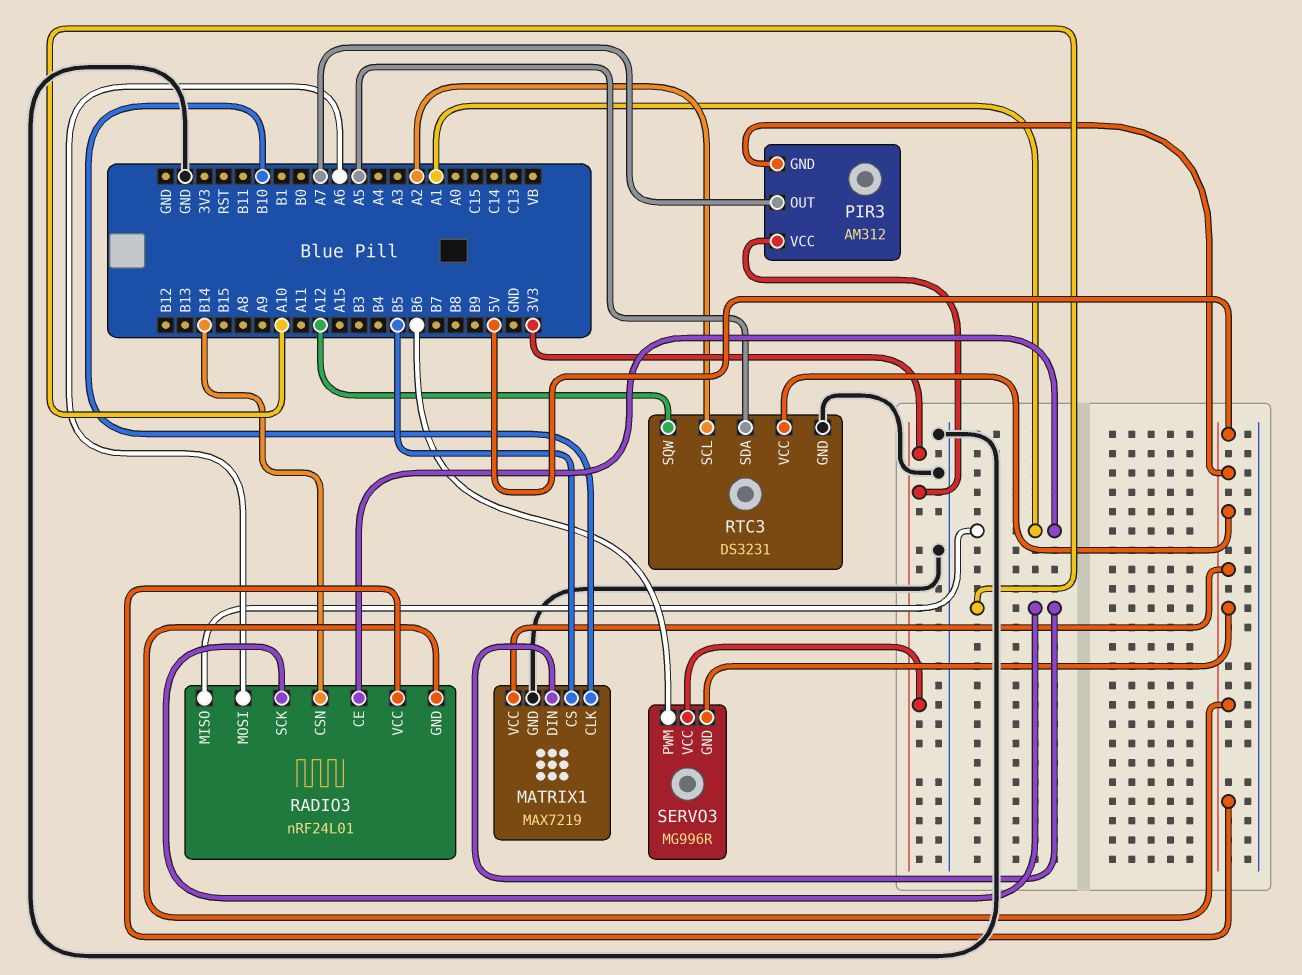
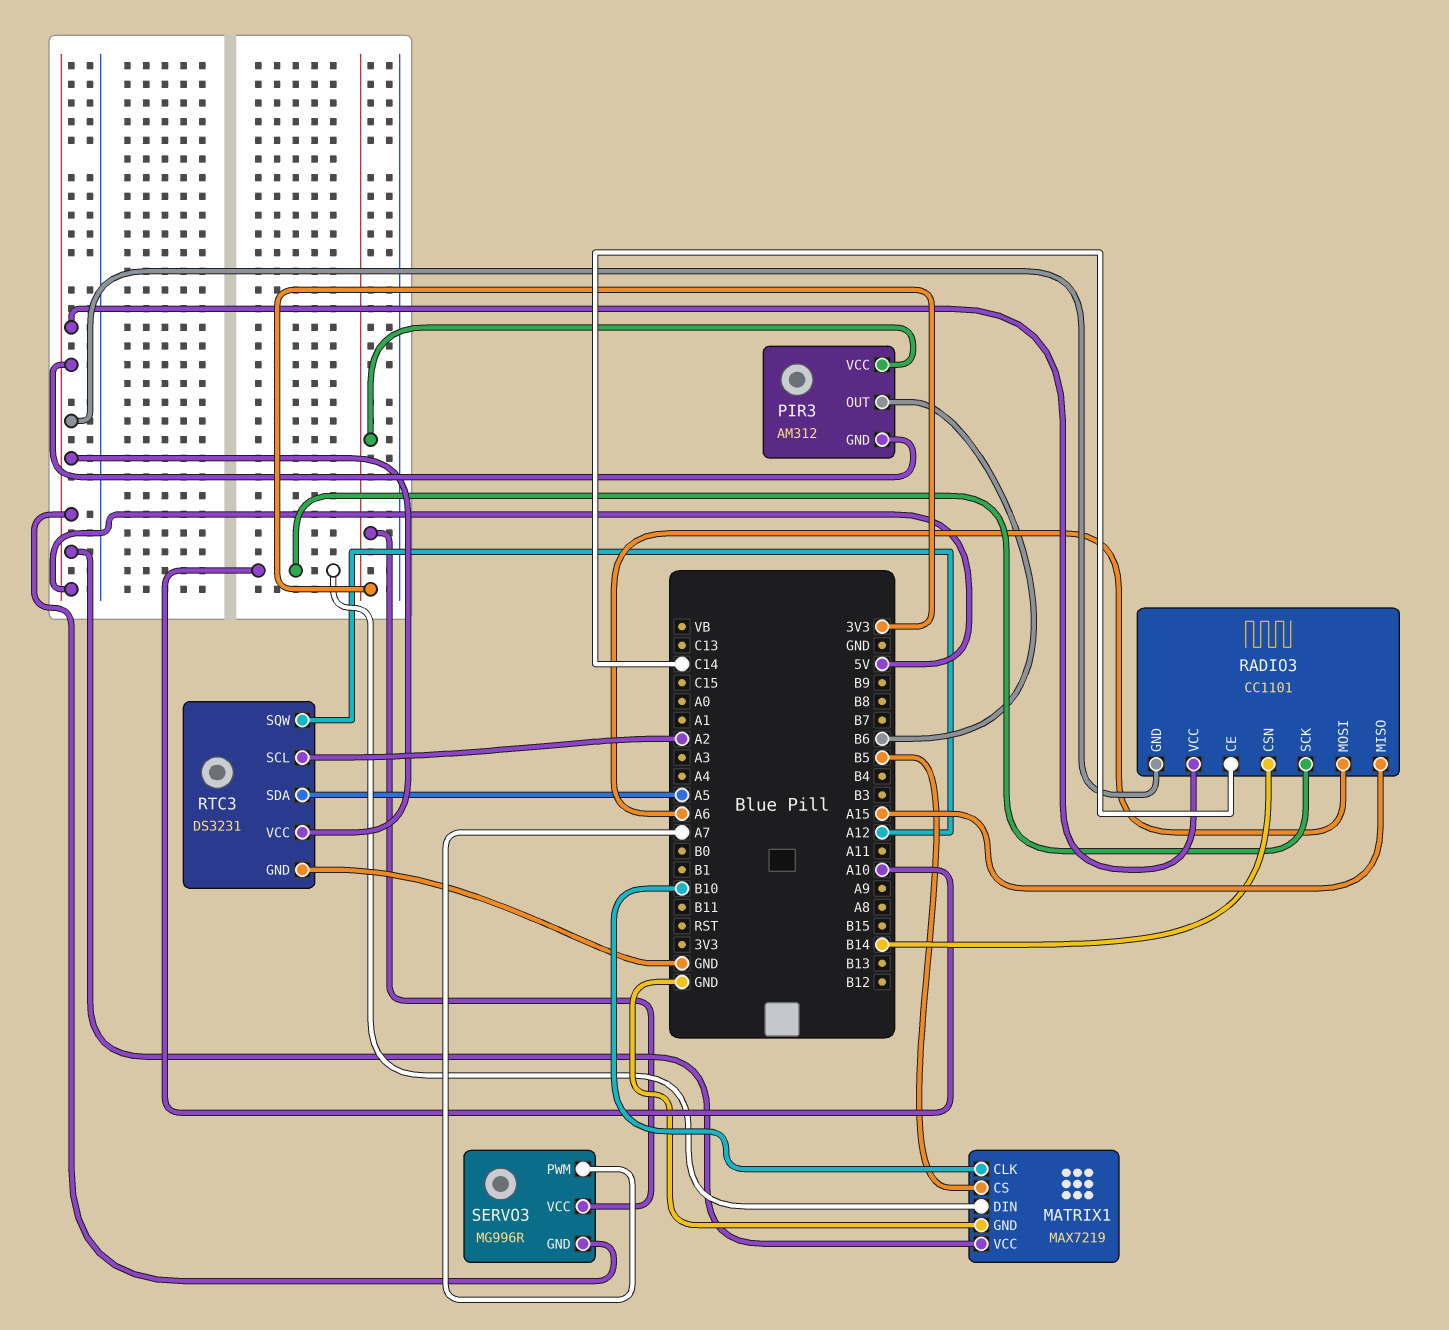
PIR3 pin OUT: A7 -> B6
RADIO3: nRF24L01 -> CC1101
RADIO3 pin CE: A1 -> C14
RADIO3 pin MISO: A1 -> A15
SERVO3 pin PWM: B6 -> A7

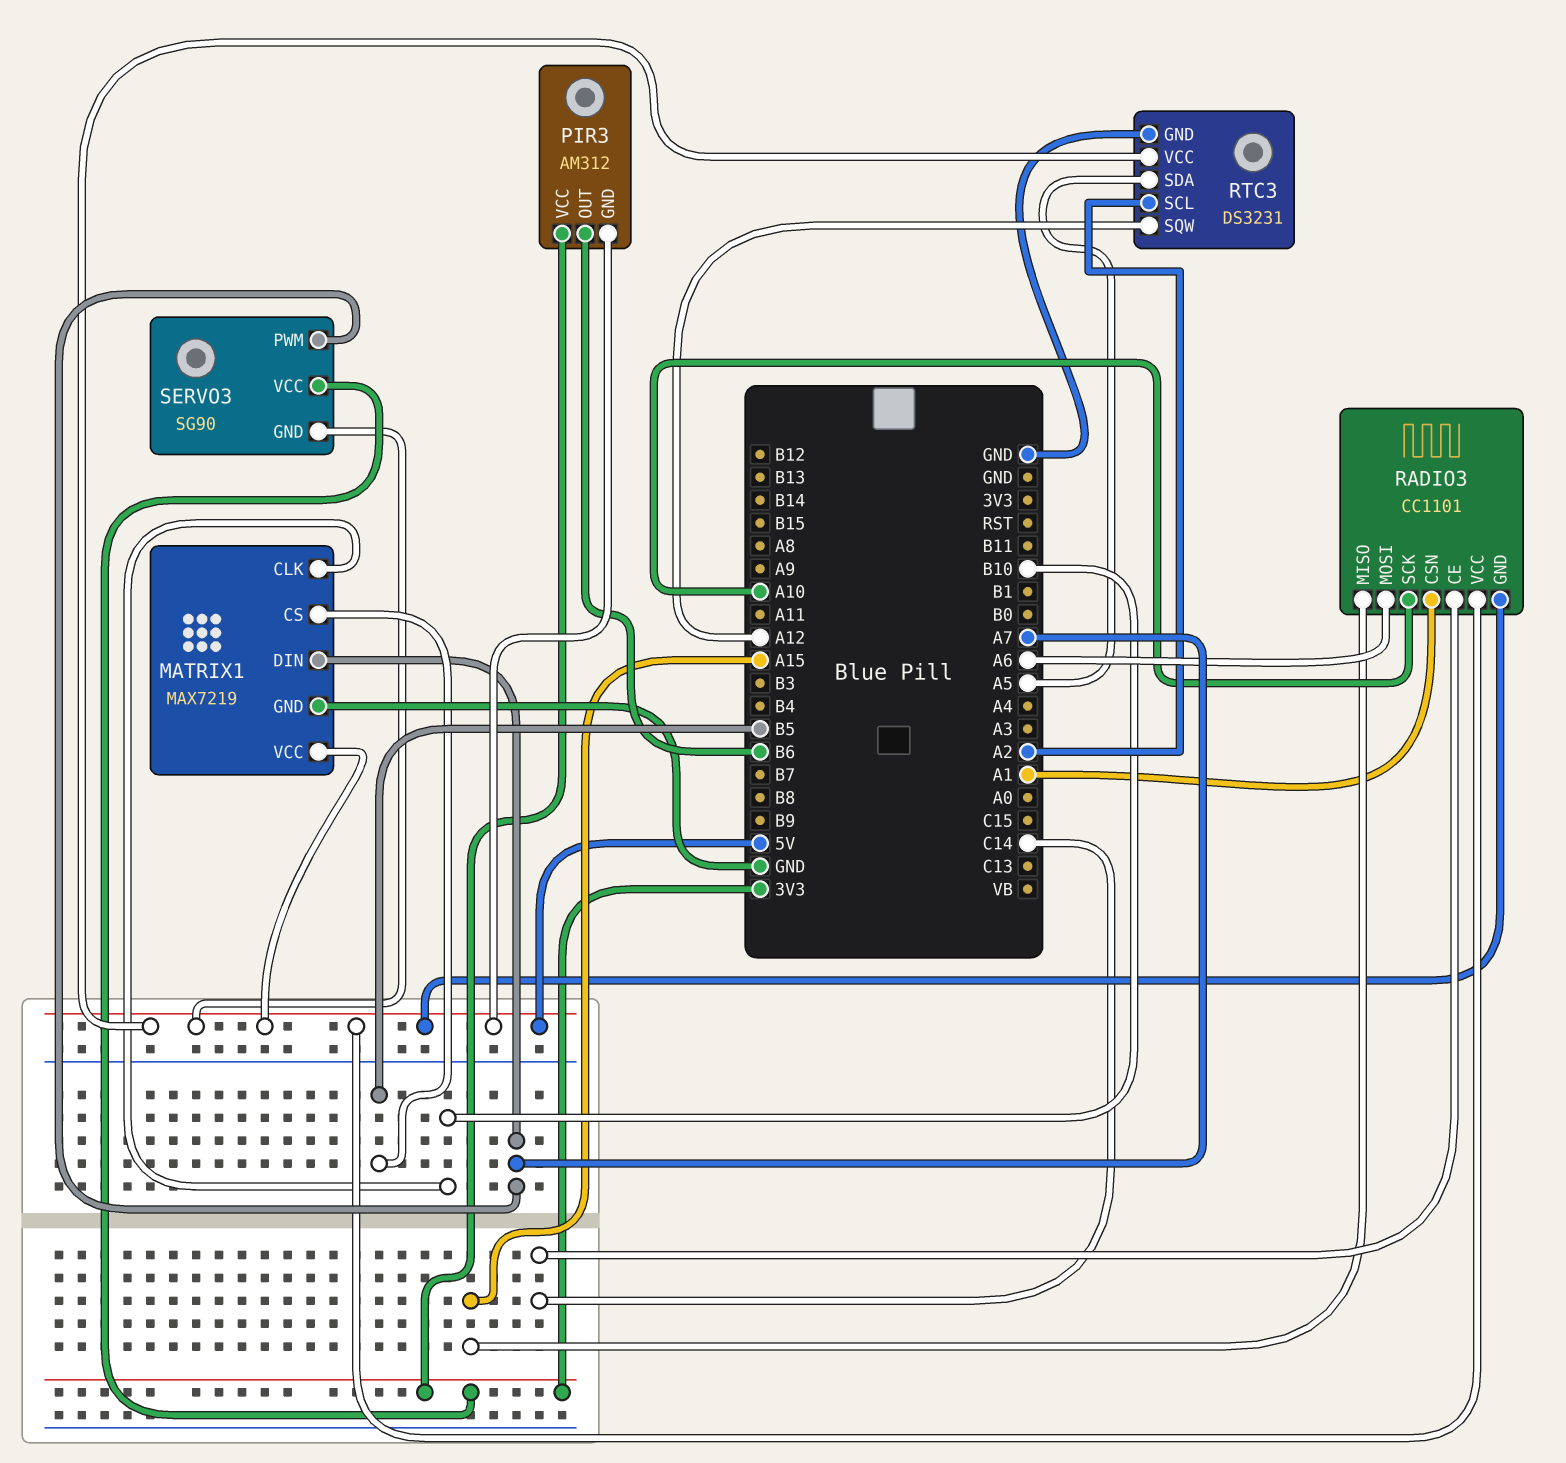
MATRIX1 pin DIN: A10 -> A7
RADIO3 pin CSN: B14 -> A1
SERVO3: MG996R -> SG90

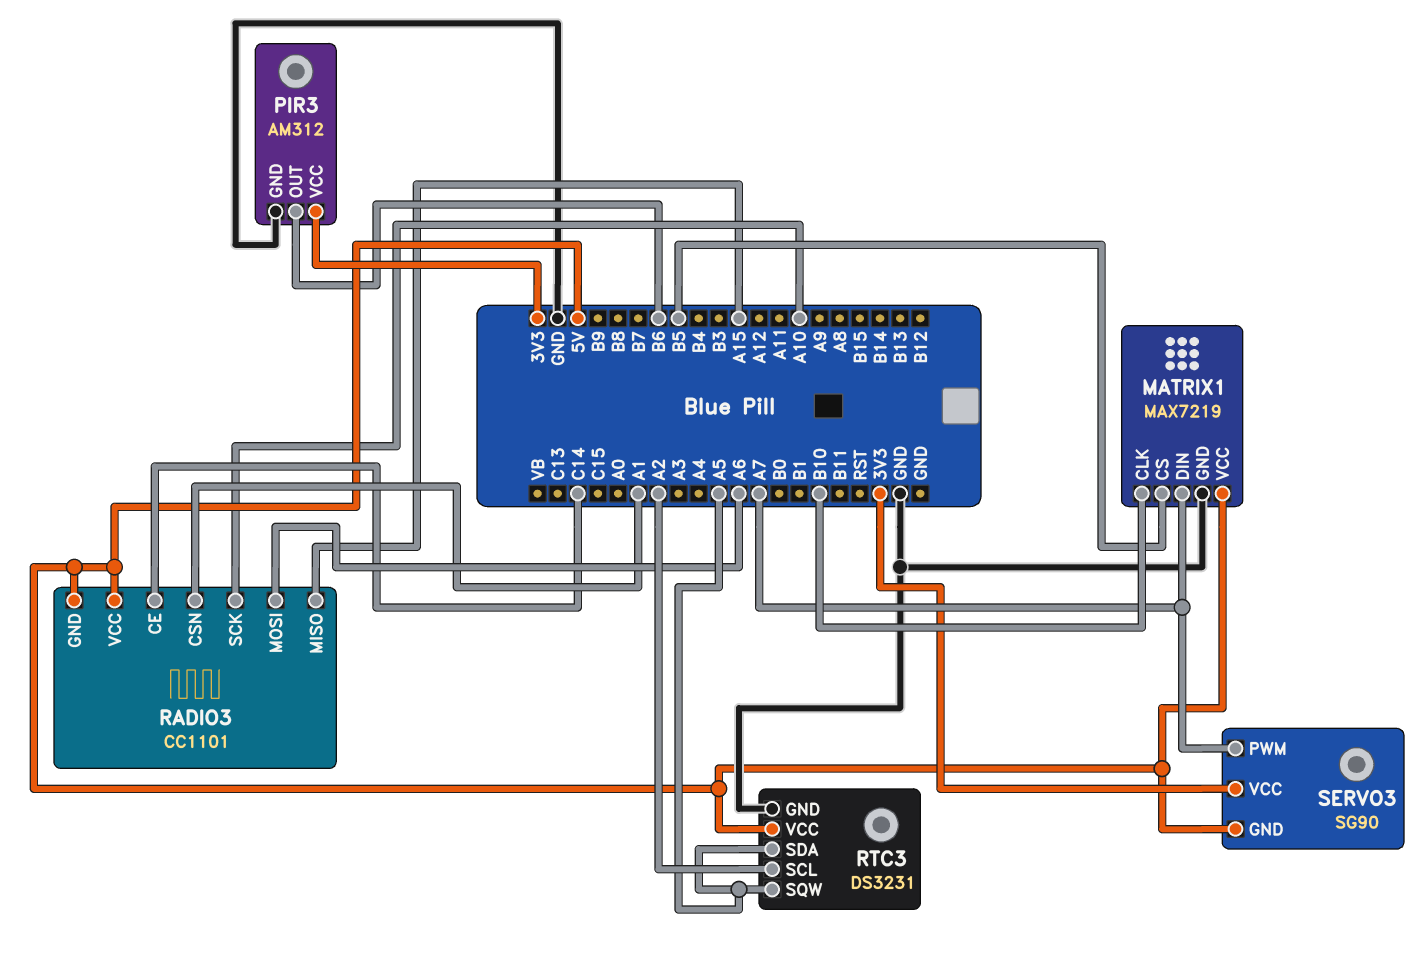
PIR3 pin GND: 5V -> GND
RTC3 pin SQW: A12 -> A5

